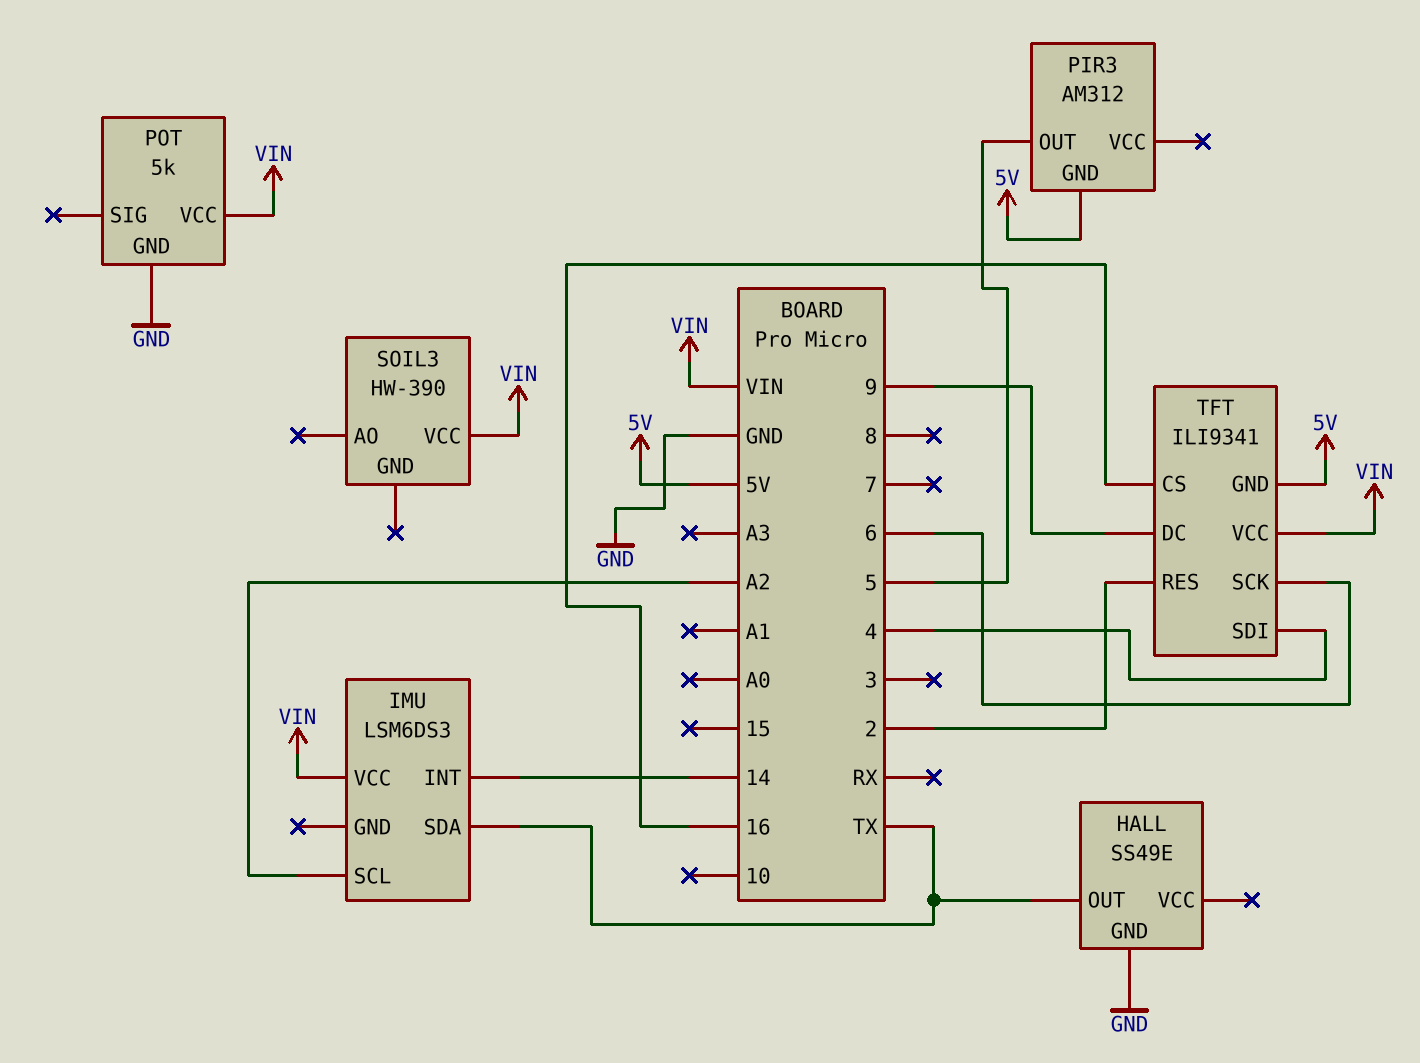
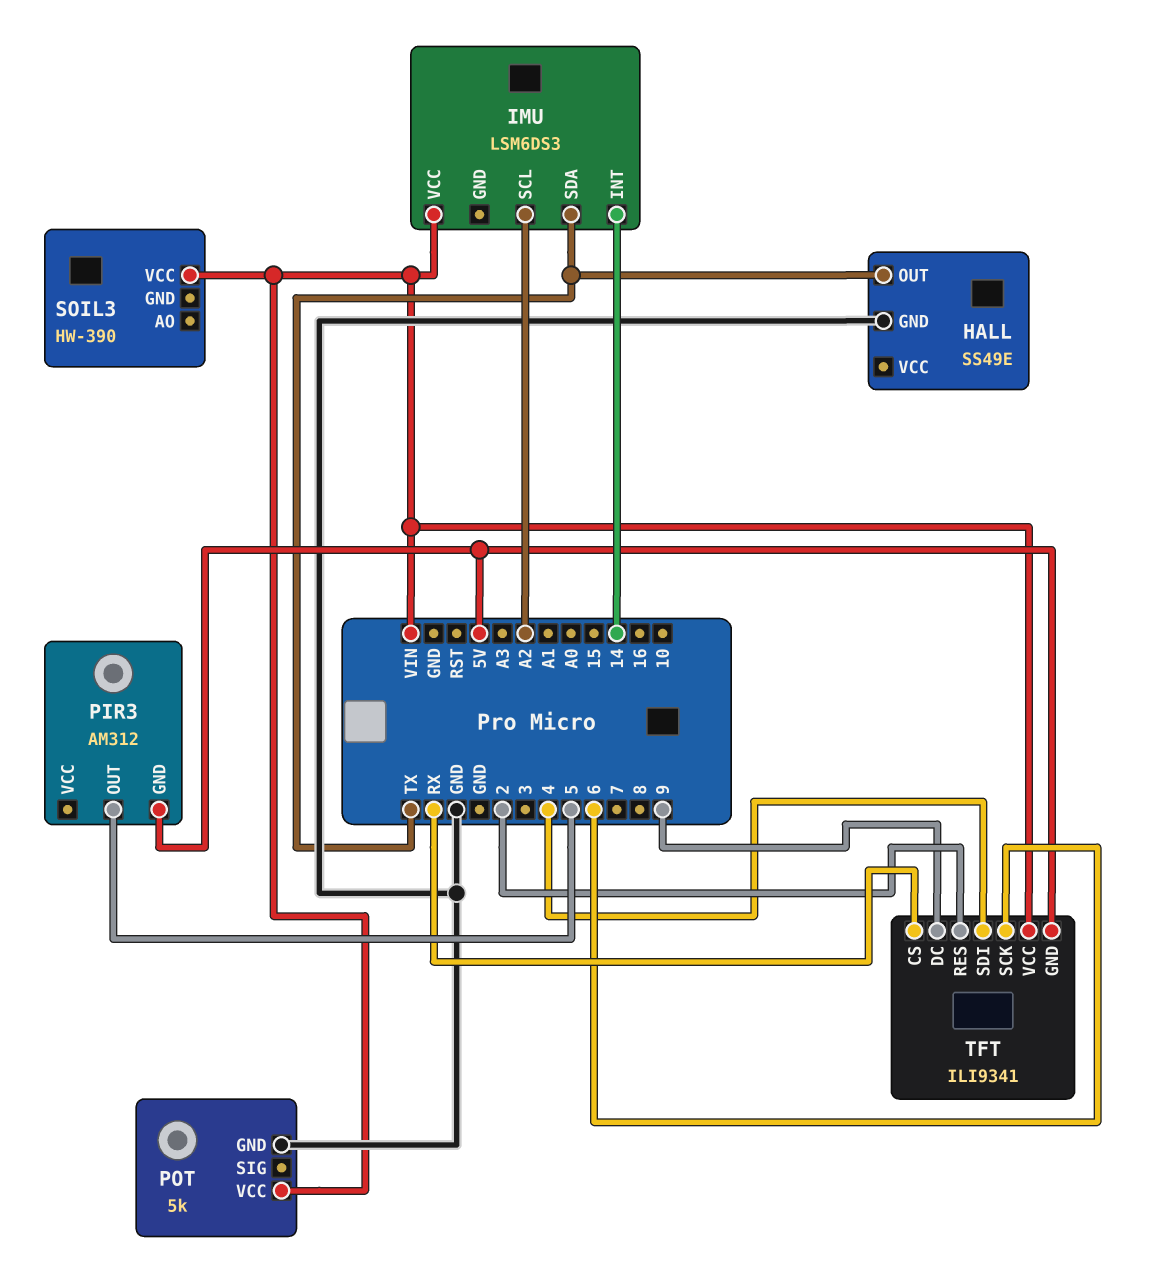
TFT pin CS: 16 -> RX

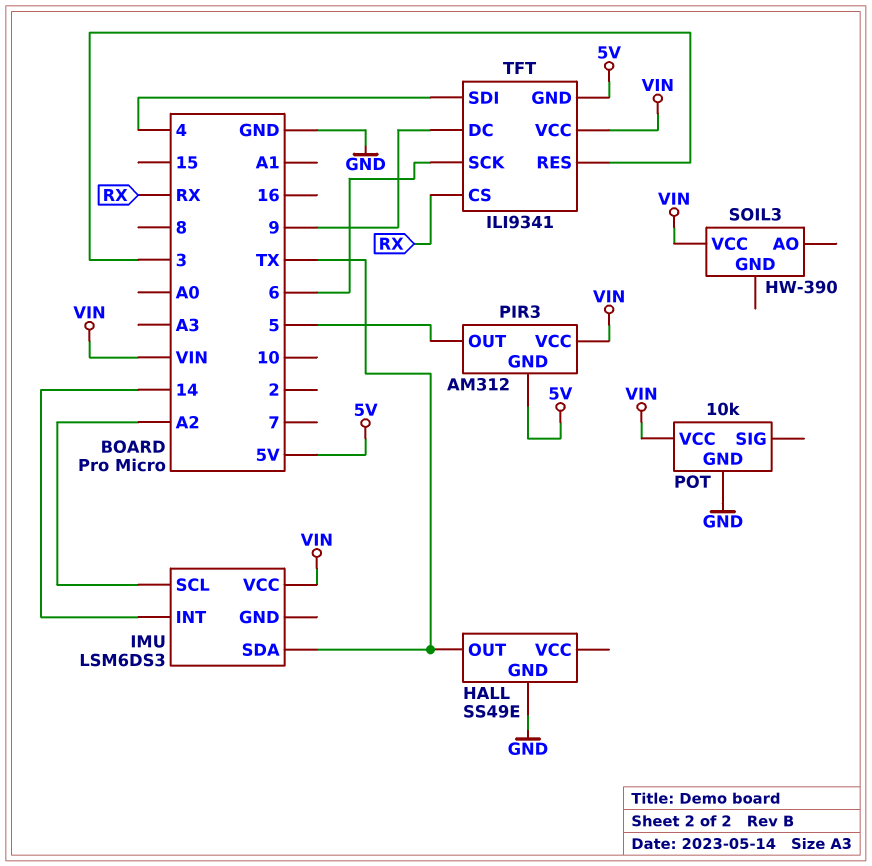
PIR3 pin VCC: none -> VIN
POT: 5k -> 10k
TFT pin RES: 2 -> 3

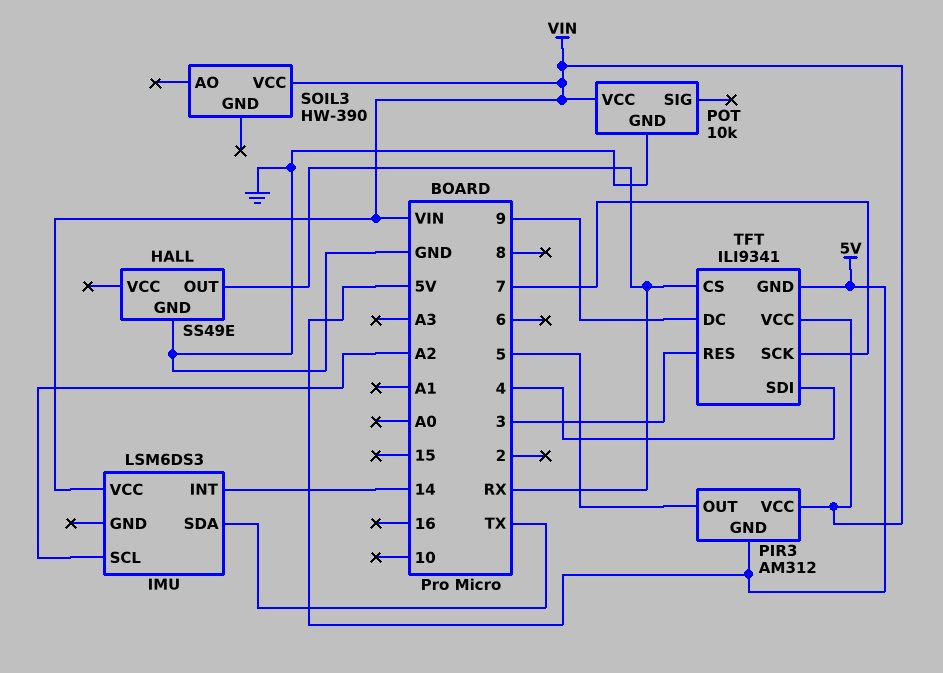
HALL pin OUT: TX -> RX
TFT pin SCK: 6 -> 7

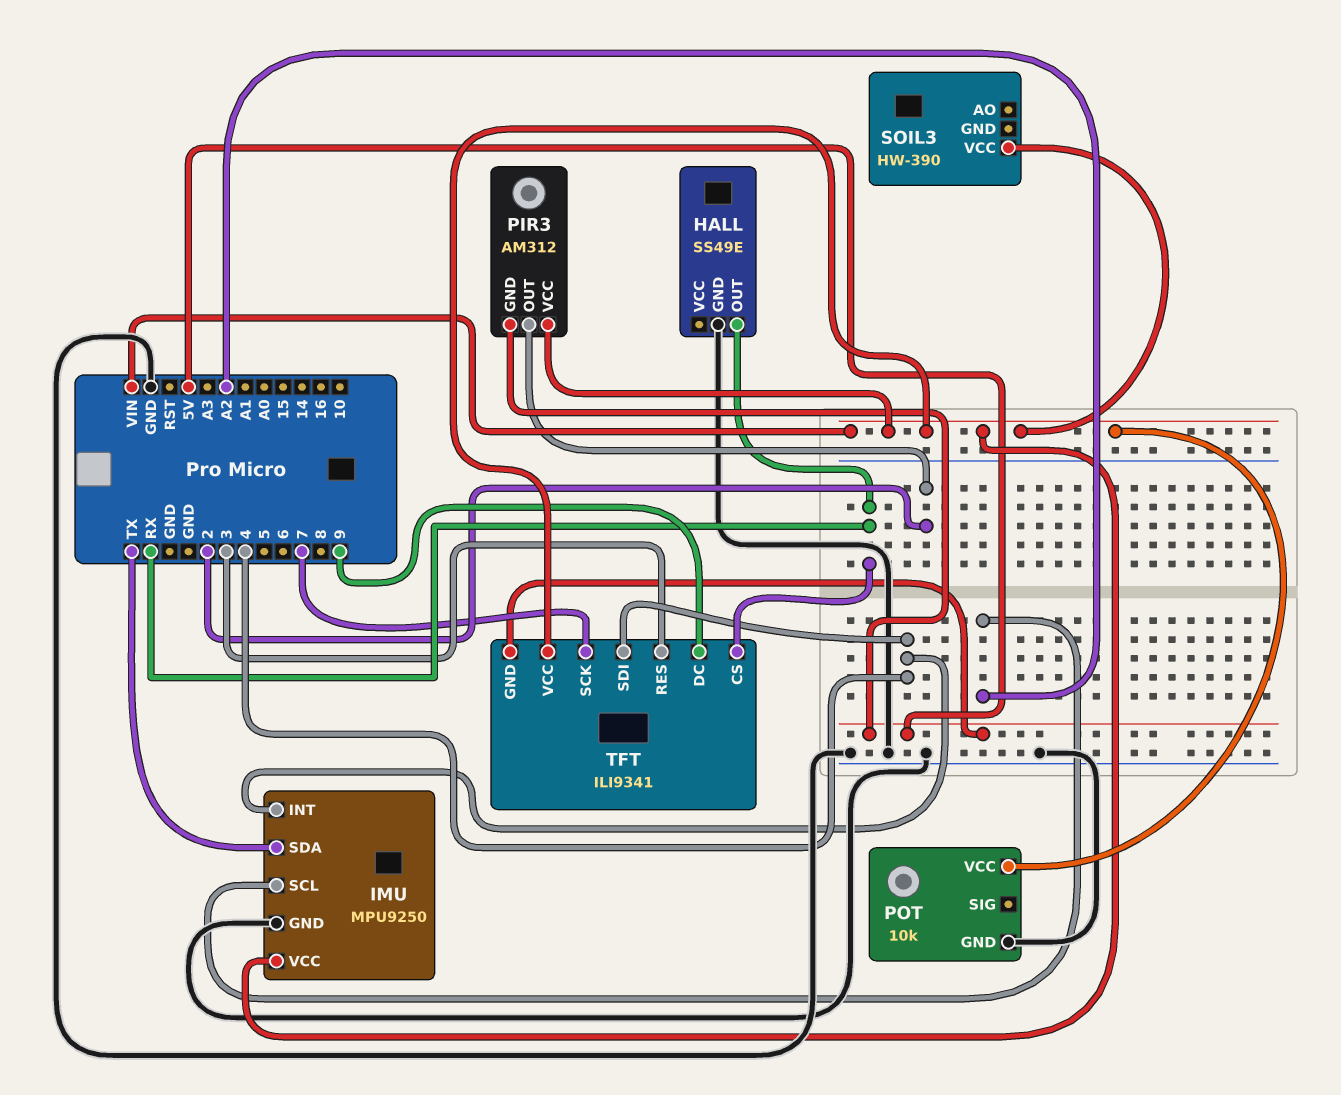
IMU: LSM6DS3 -> MPU9250
IMU pin GND: none -> GND
IMU pin INT: 14 -> 4
PIR3 pin OUT: 5 -> 2

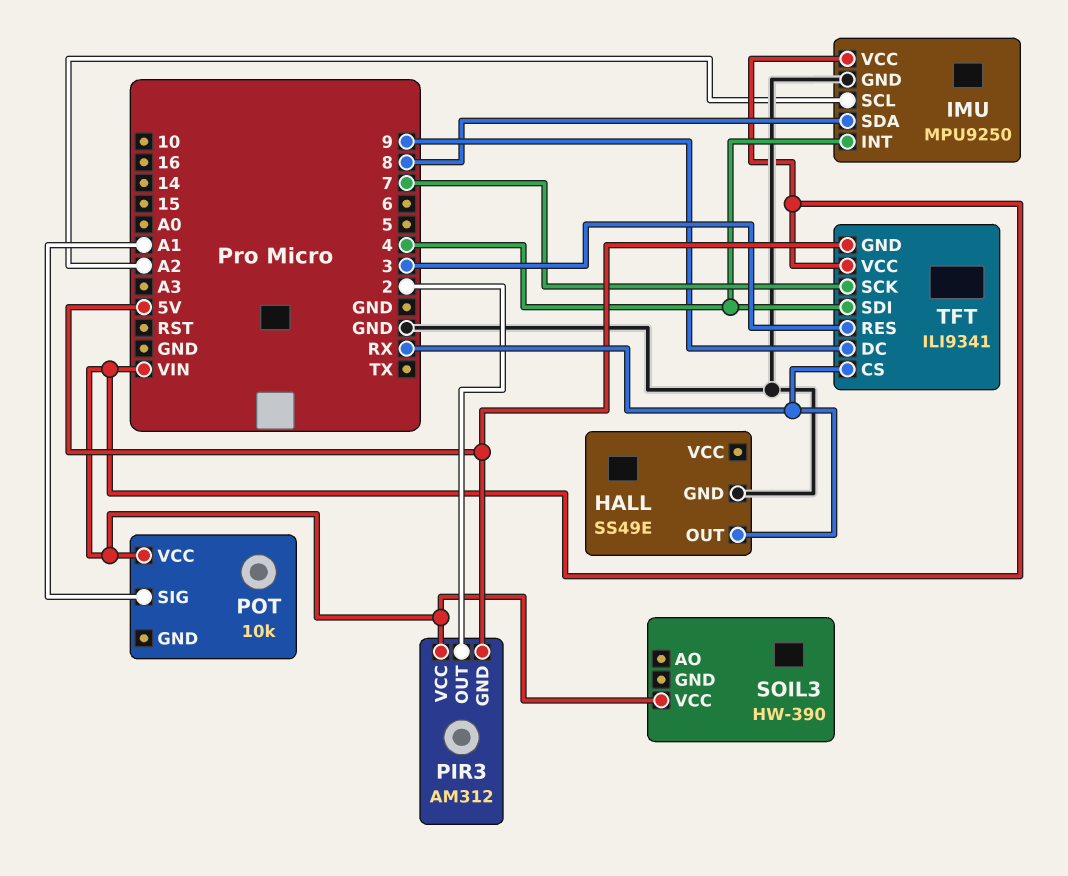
IMU pin SDA: TX -> 8
POT pin GND: GND -> none
POT pin SIG: none -> A1

